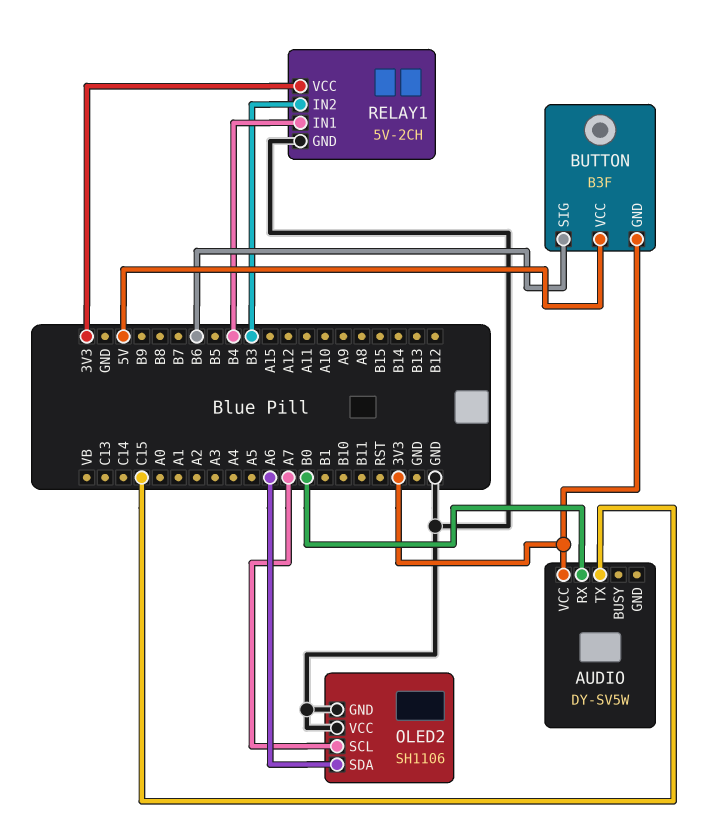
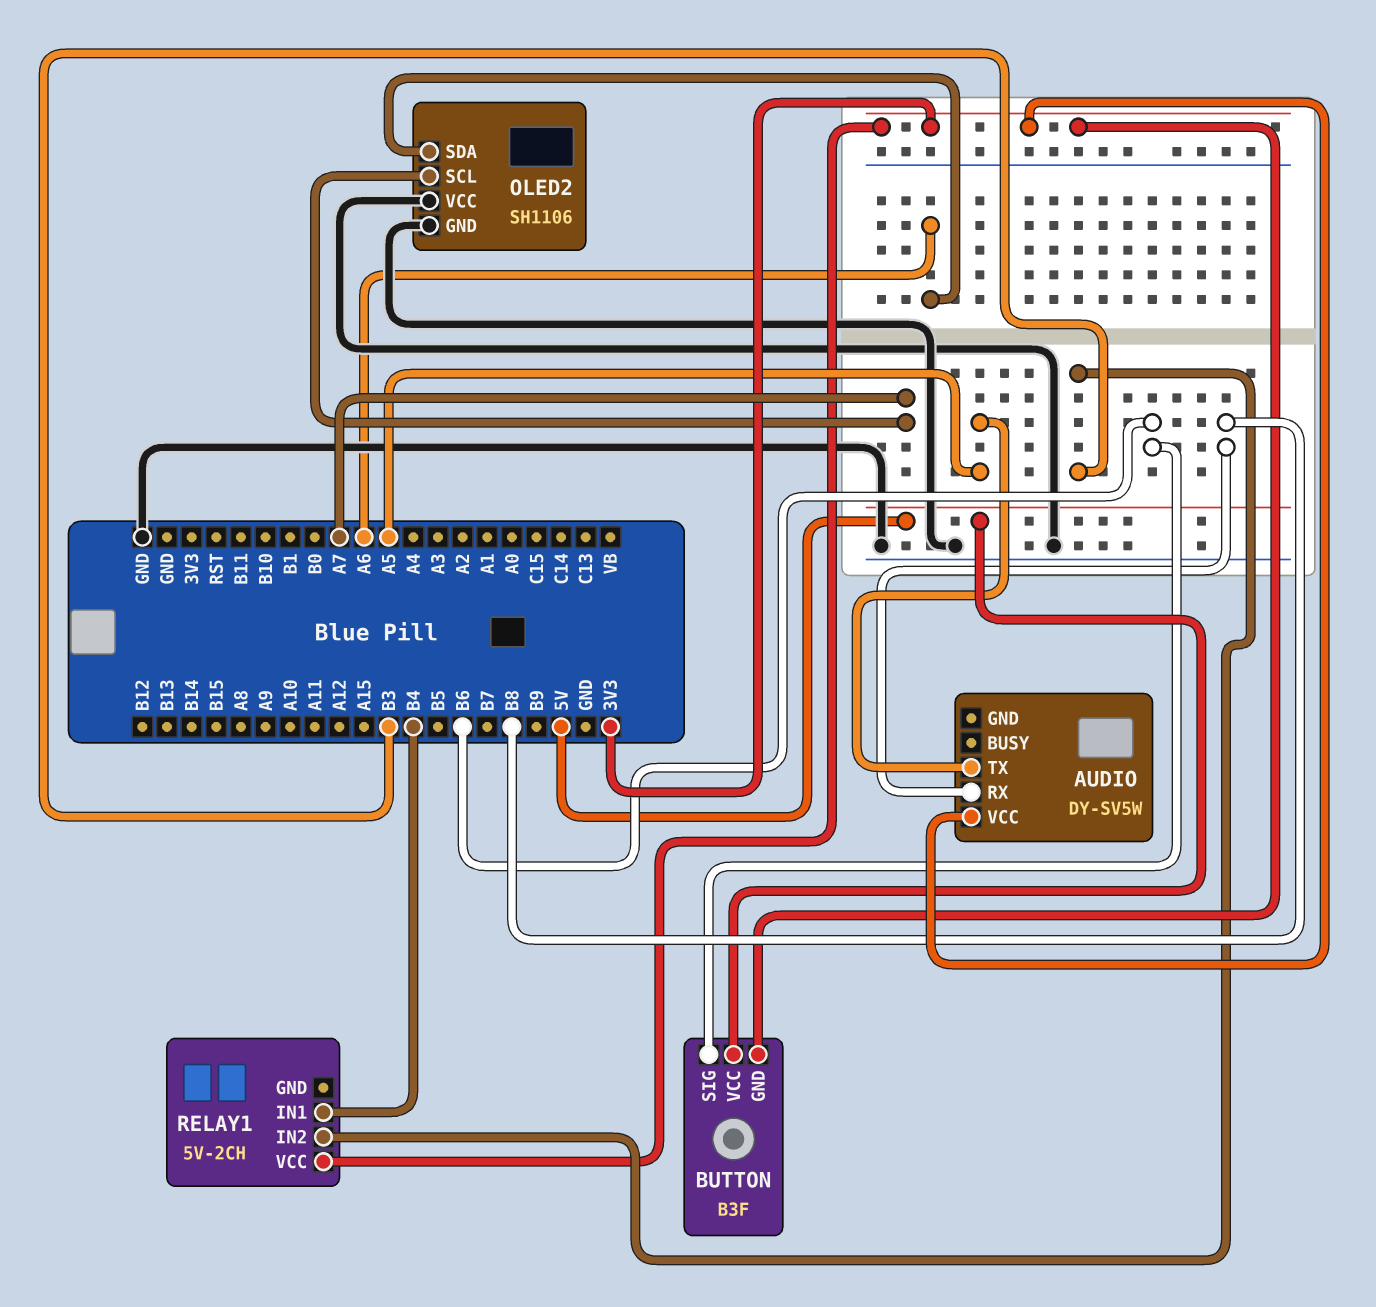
AUDIO pin RX: B0 -> B8
AUDIO pin TX: C15 -> A5
RELAY1 pin GND: GND -> none

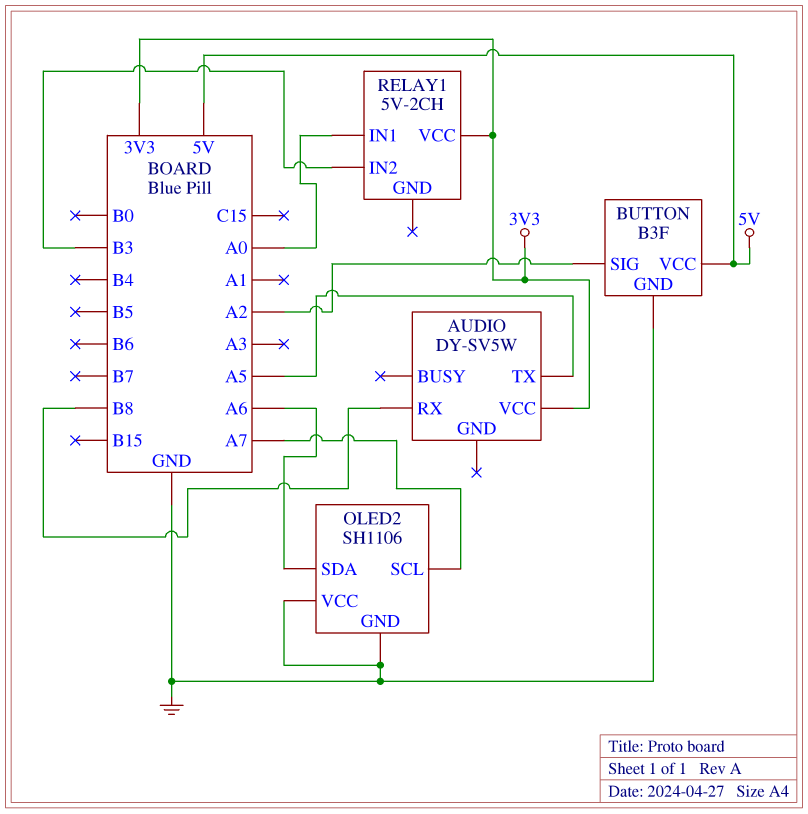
BUTTON pin GND: 3V3 -> GND
BUTTON pin SIG: B6 -> A2
RELAY1 pin IN1: B4 -> A0

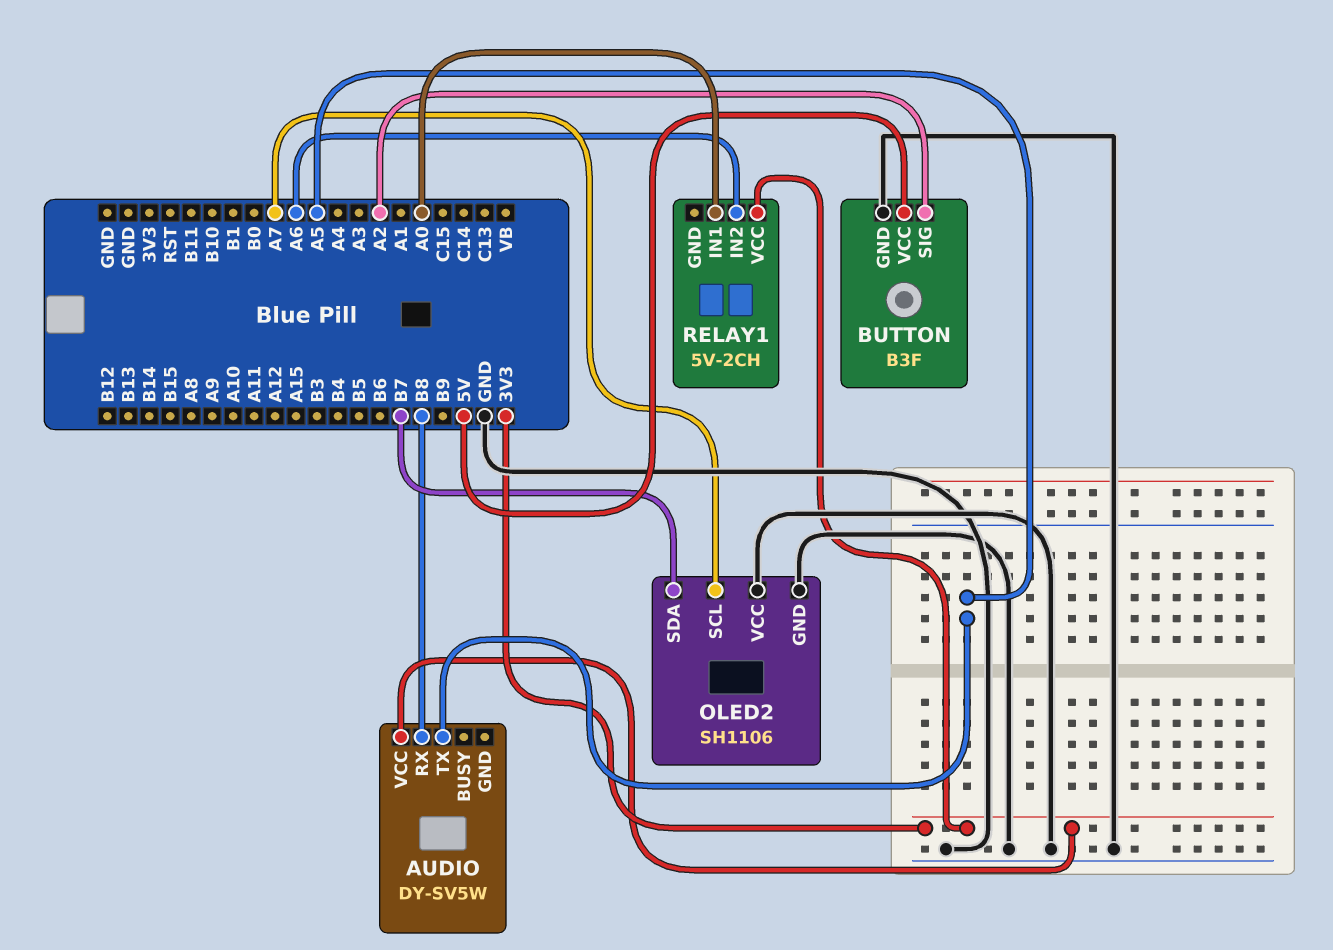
OLED2 pin SDA: A6 -> B7
RELAY1 pin IN2: B3 -> A6

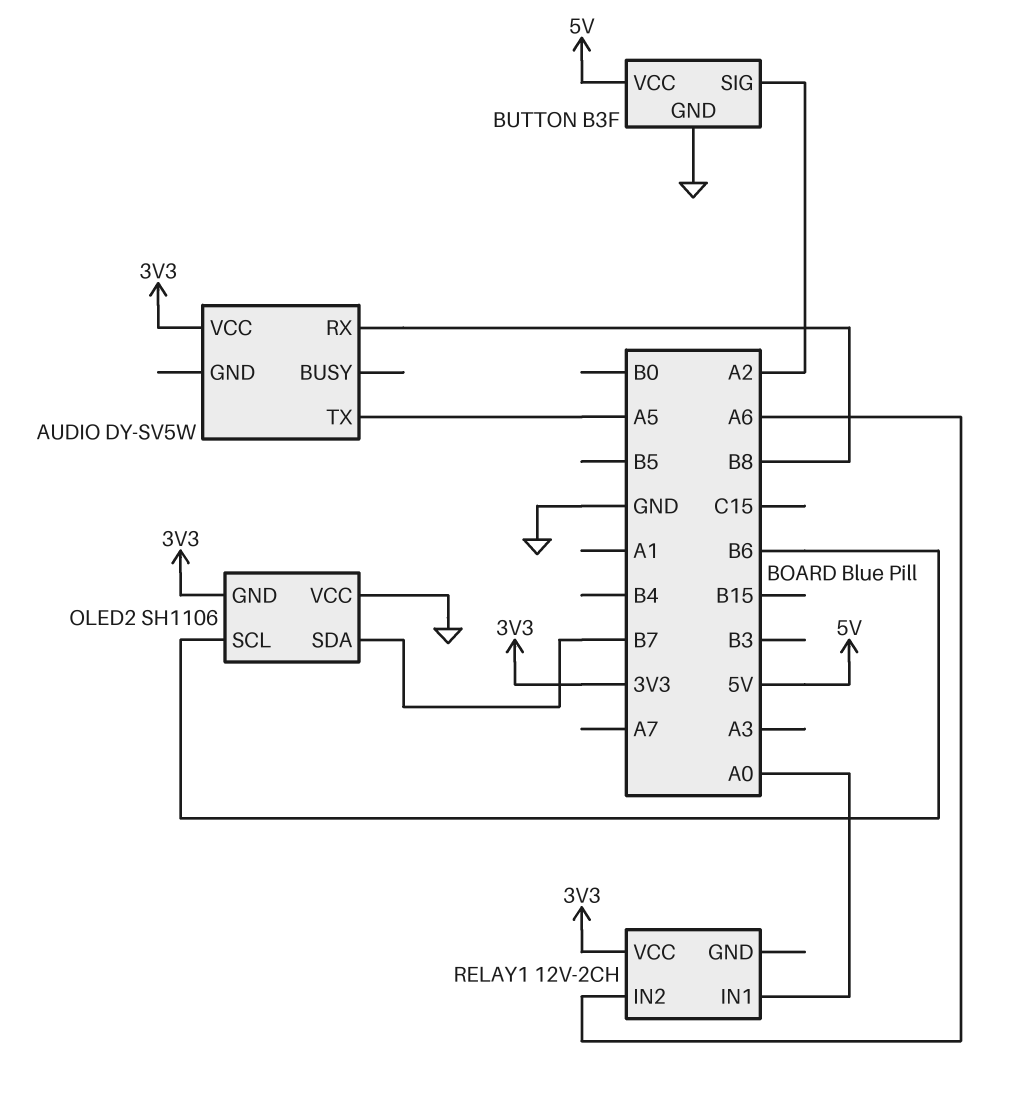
OLED2 pin GND: GND -> 3V3
OLED2 pin SCL: A7 -> B6
RELAY1: 5V-2CH -> 12V-2CH

